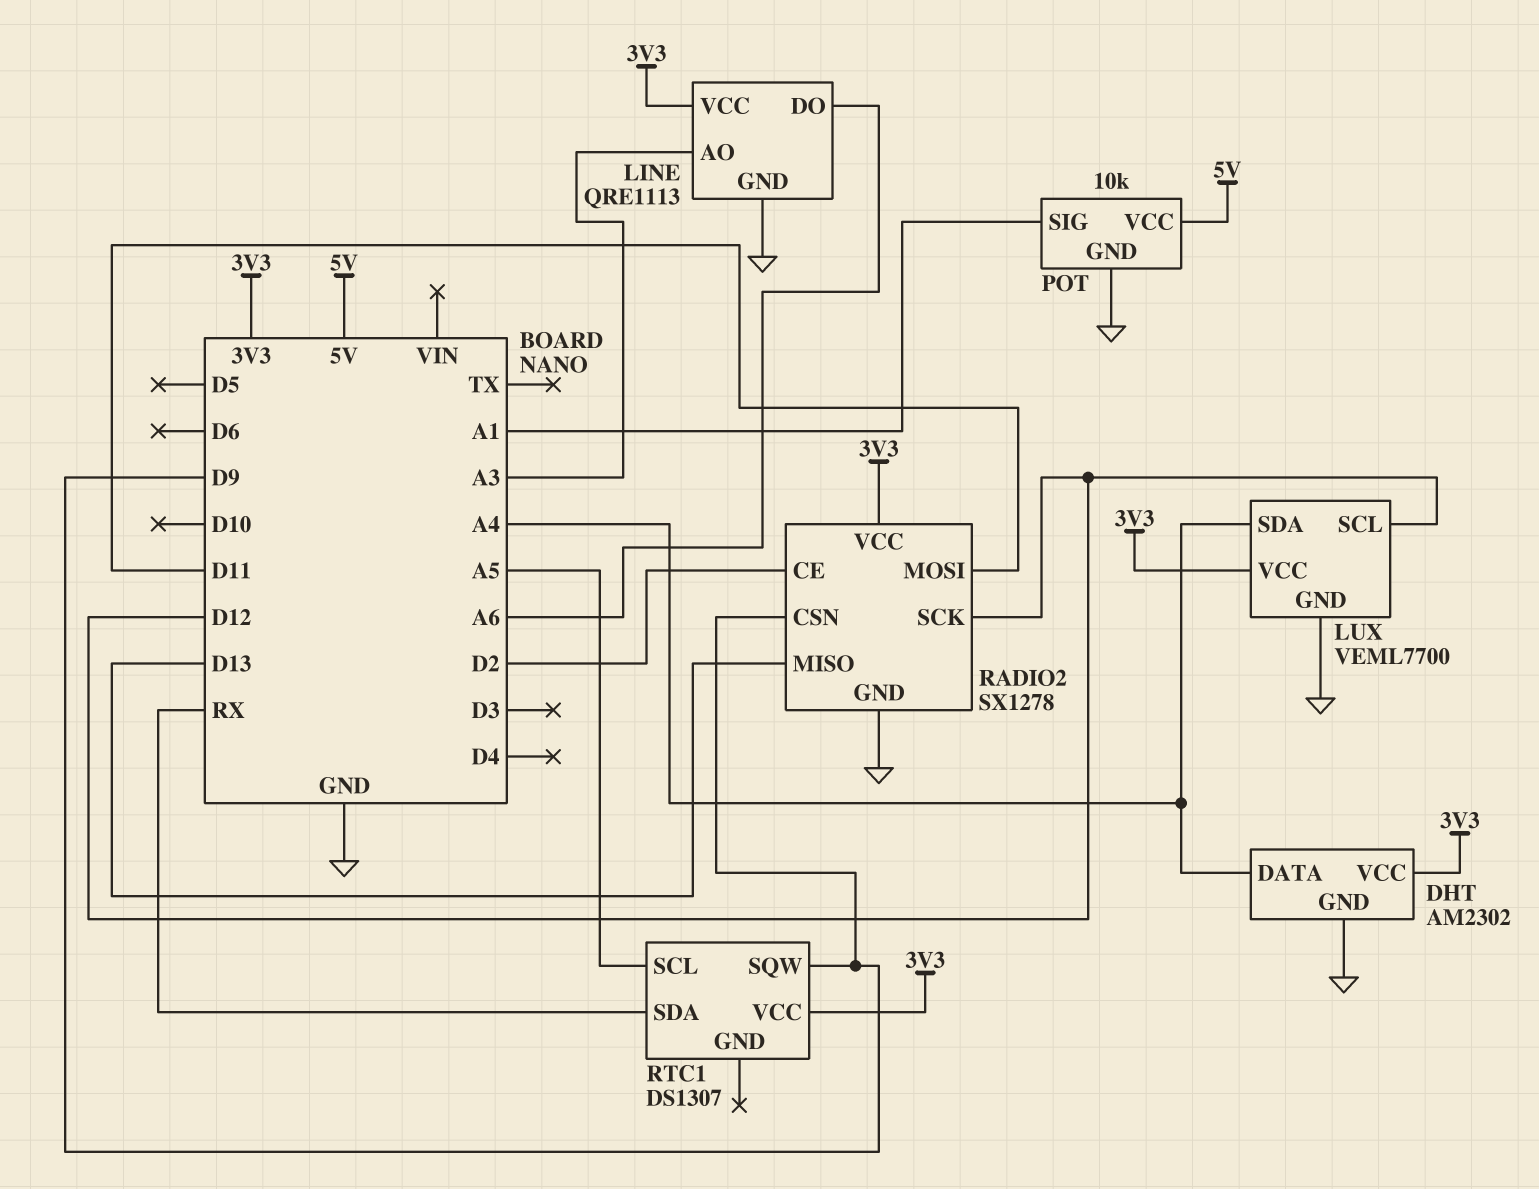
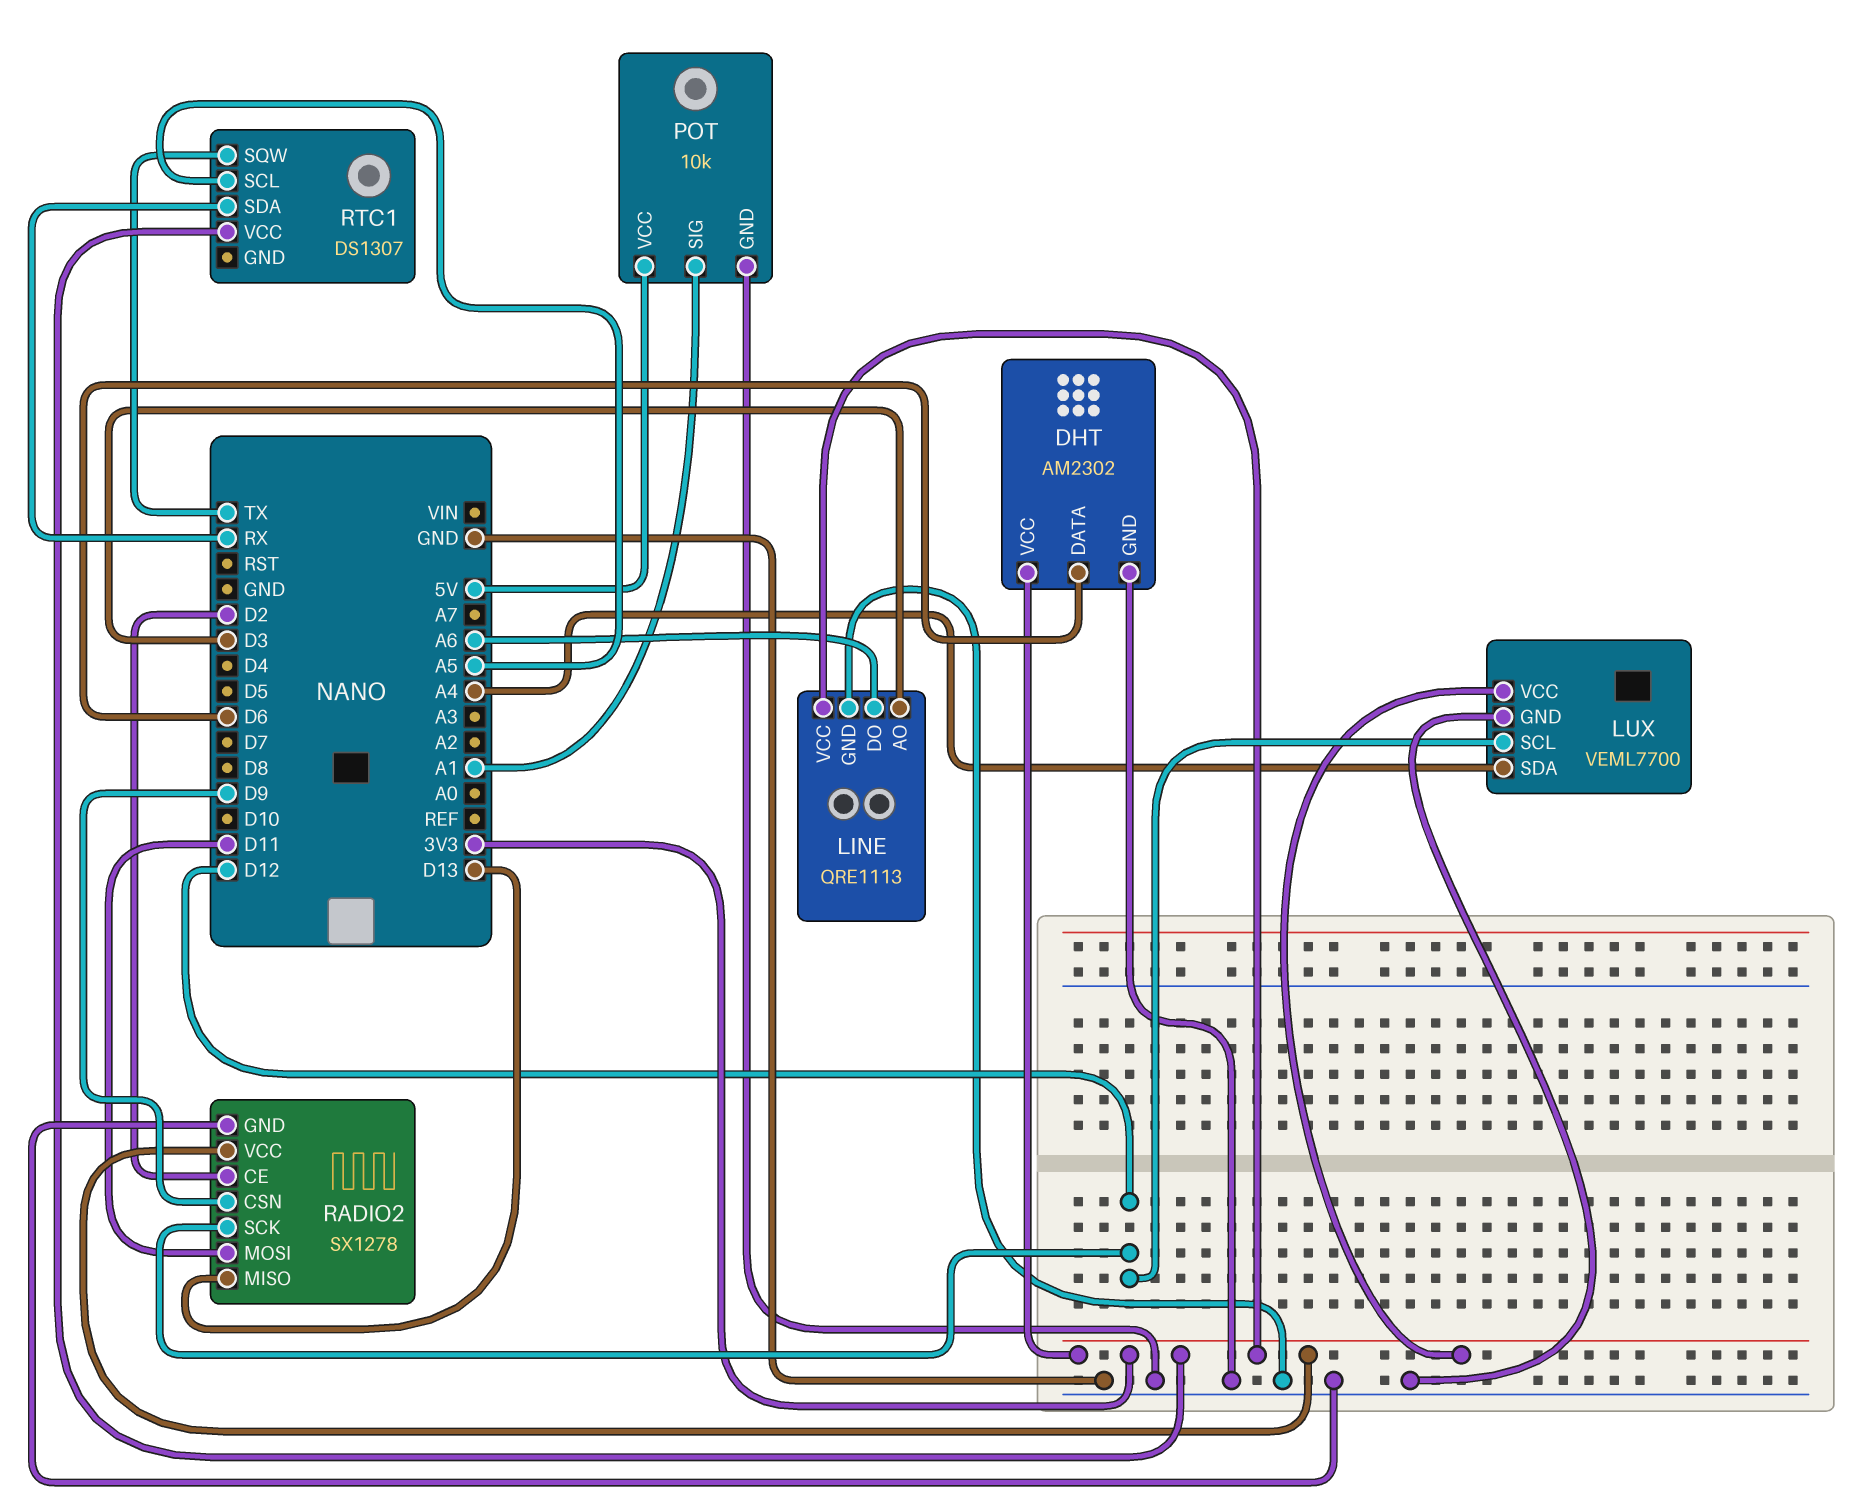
DHT pin DATA: A4 -> D6
LINE pin AO: A3 -> D3
RTC1 pin SQW: D9 -> TX

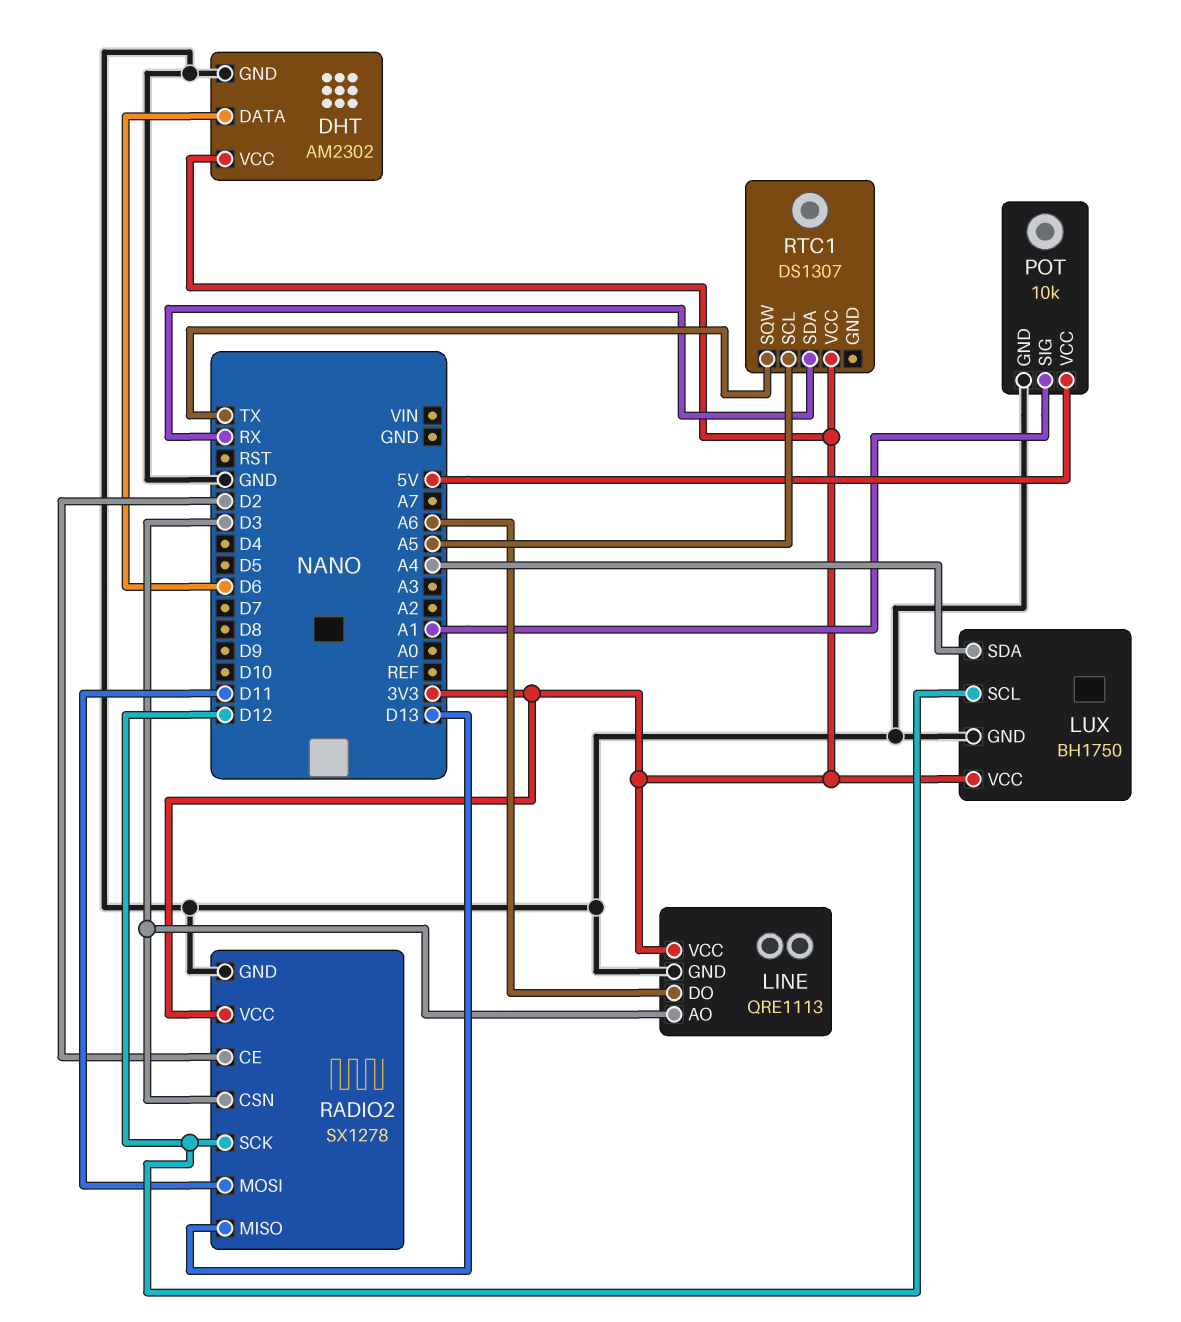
LUX: VEML7700 -> BH1750
RADIO2 pin CSN: D9 -> D3

